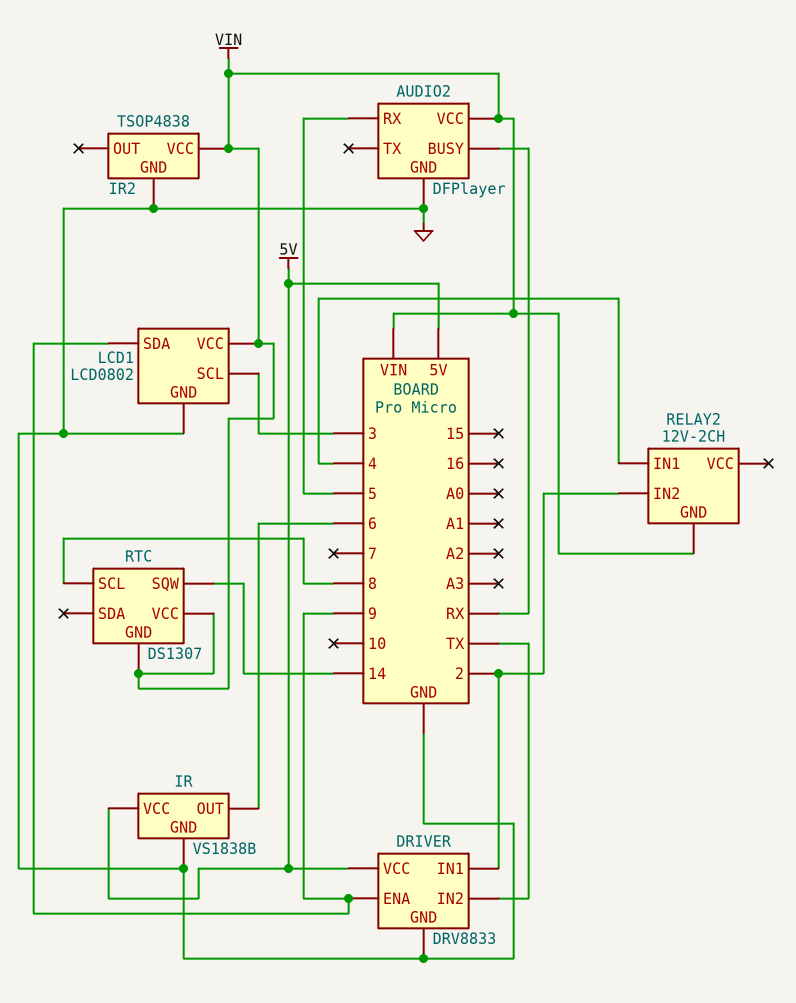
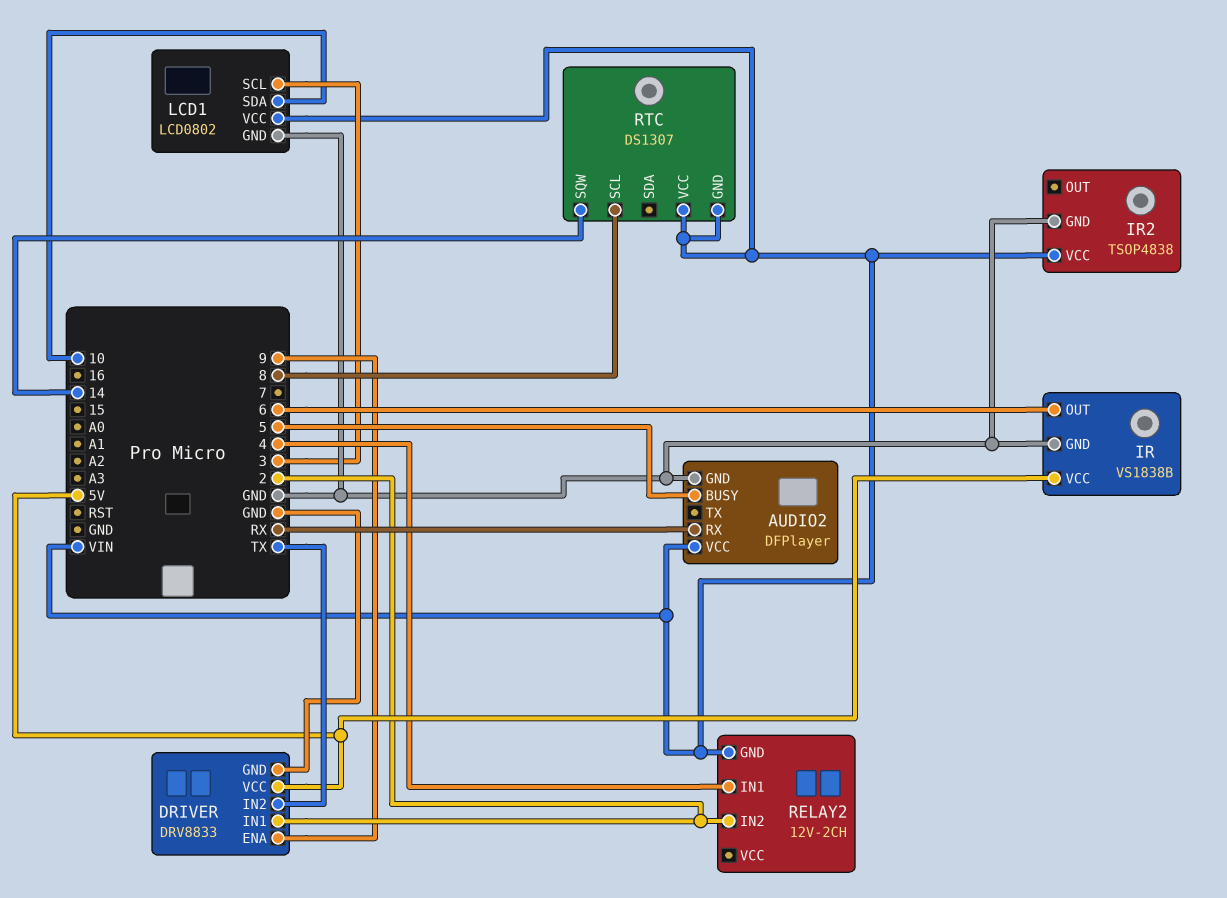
AUDIO2 pin BUSY: RX -> 5
AUDIO2 pin RX: 5 -> RX
LCD1 pin SDA: 9 -> 10

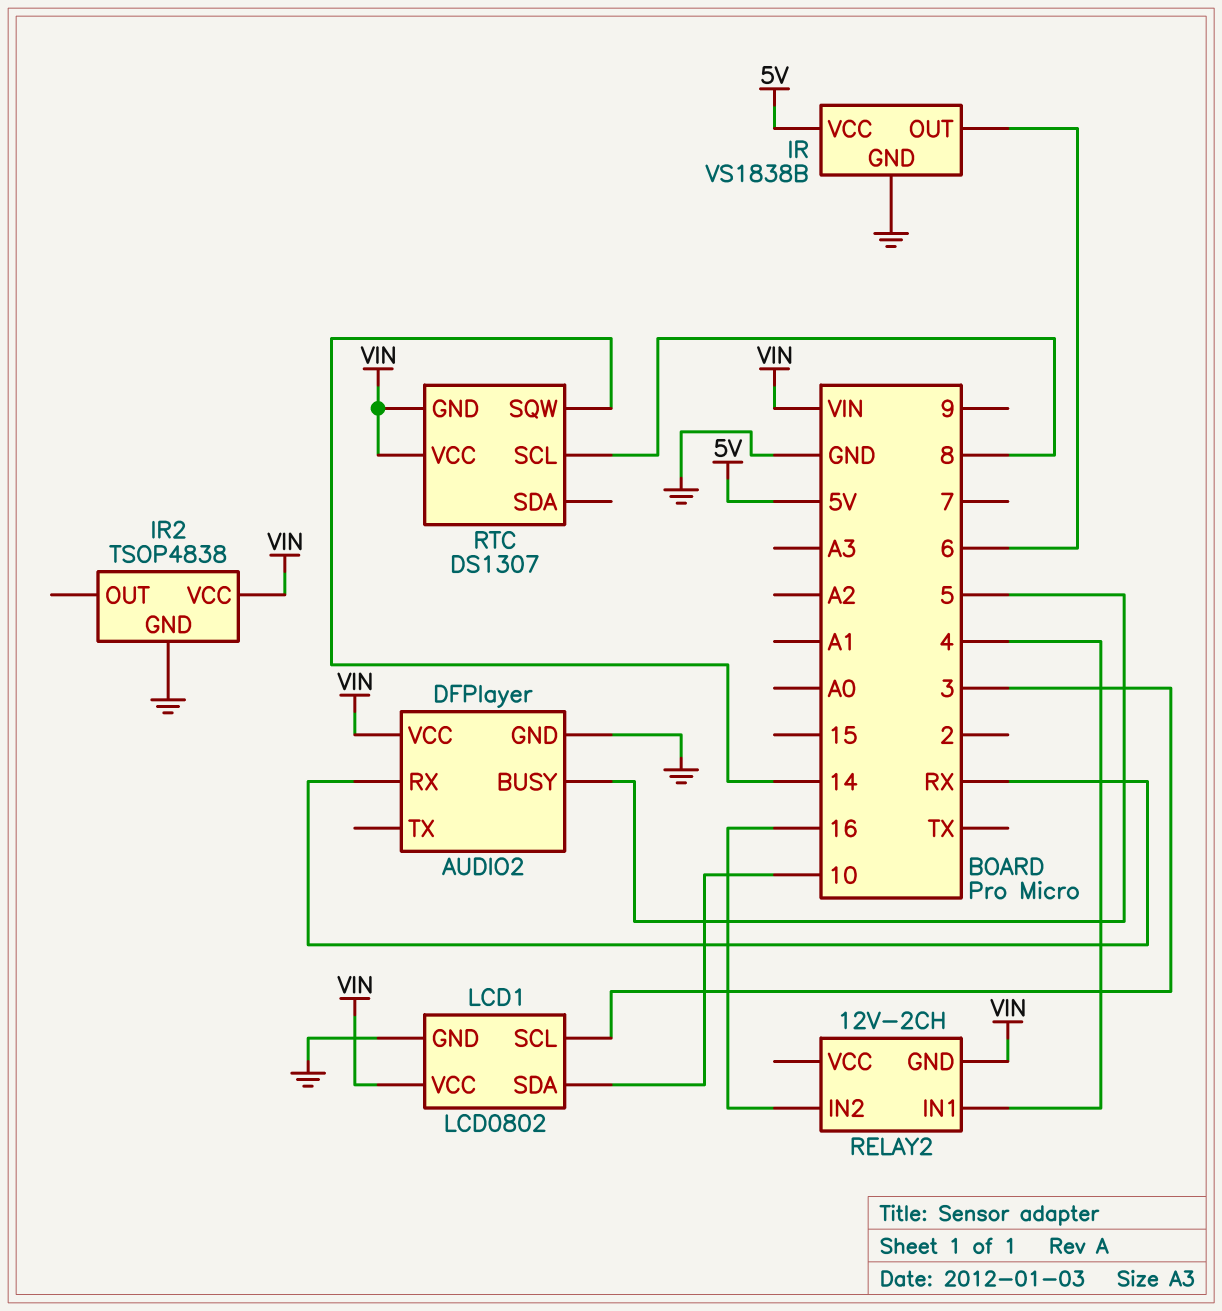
DRIVER: DRV8833 -> none
DRIVER pin ENA: 9 -> none
DRIVER pin GND: GND -> none
DRIVER pin IN1: 2 -> none
DRIVER pin IN2: TX -> none
DRIVER pin VCC: 5V -> none
RELAY2 pin IN2: 2 -> 16

